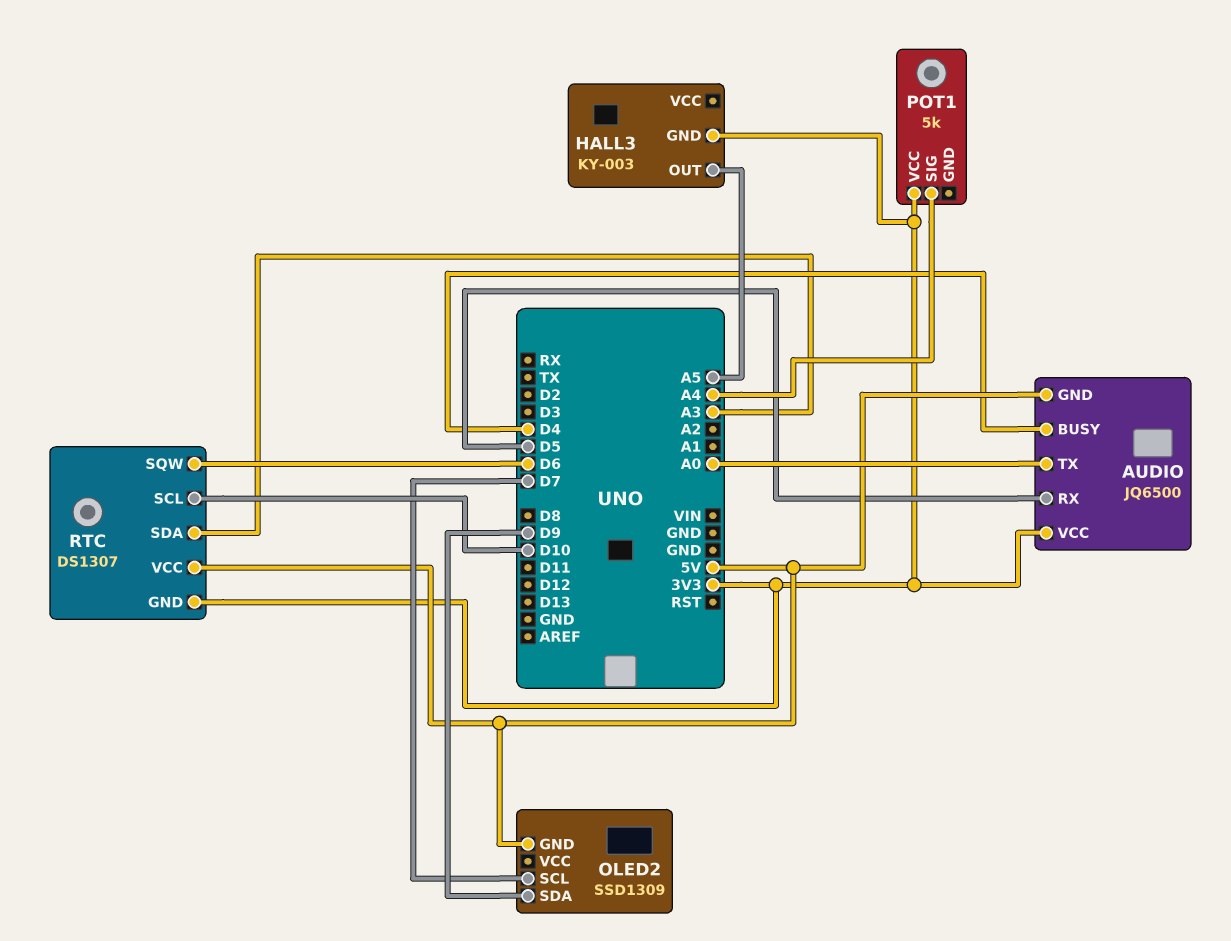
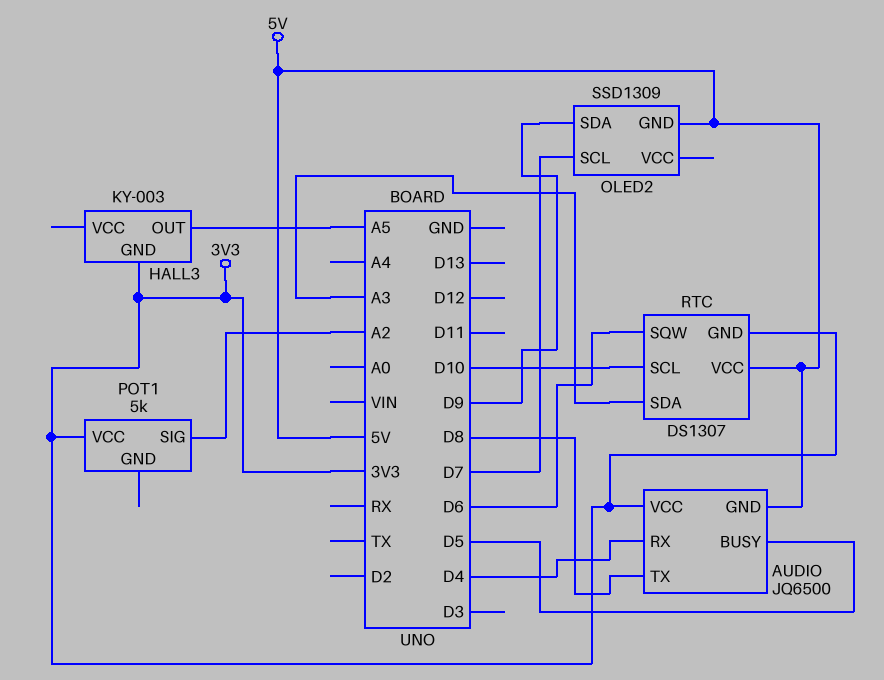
AUDIO pin BUSY: D4 -> D5
AUDIO pin RX: D5 -> D4
AUDIO pin TX: A0 -> D8
POT1 pin SIG: A4 -> A2

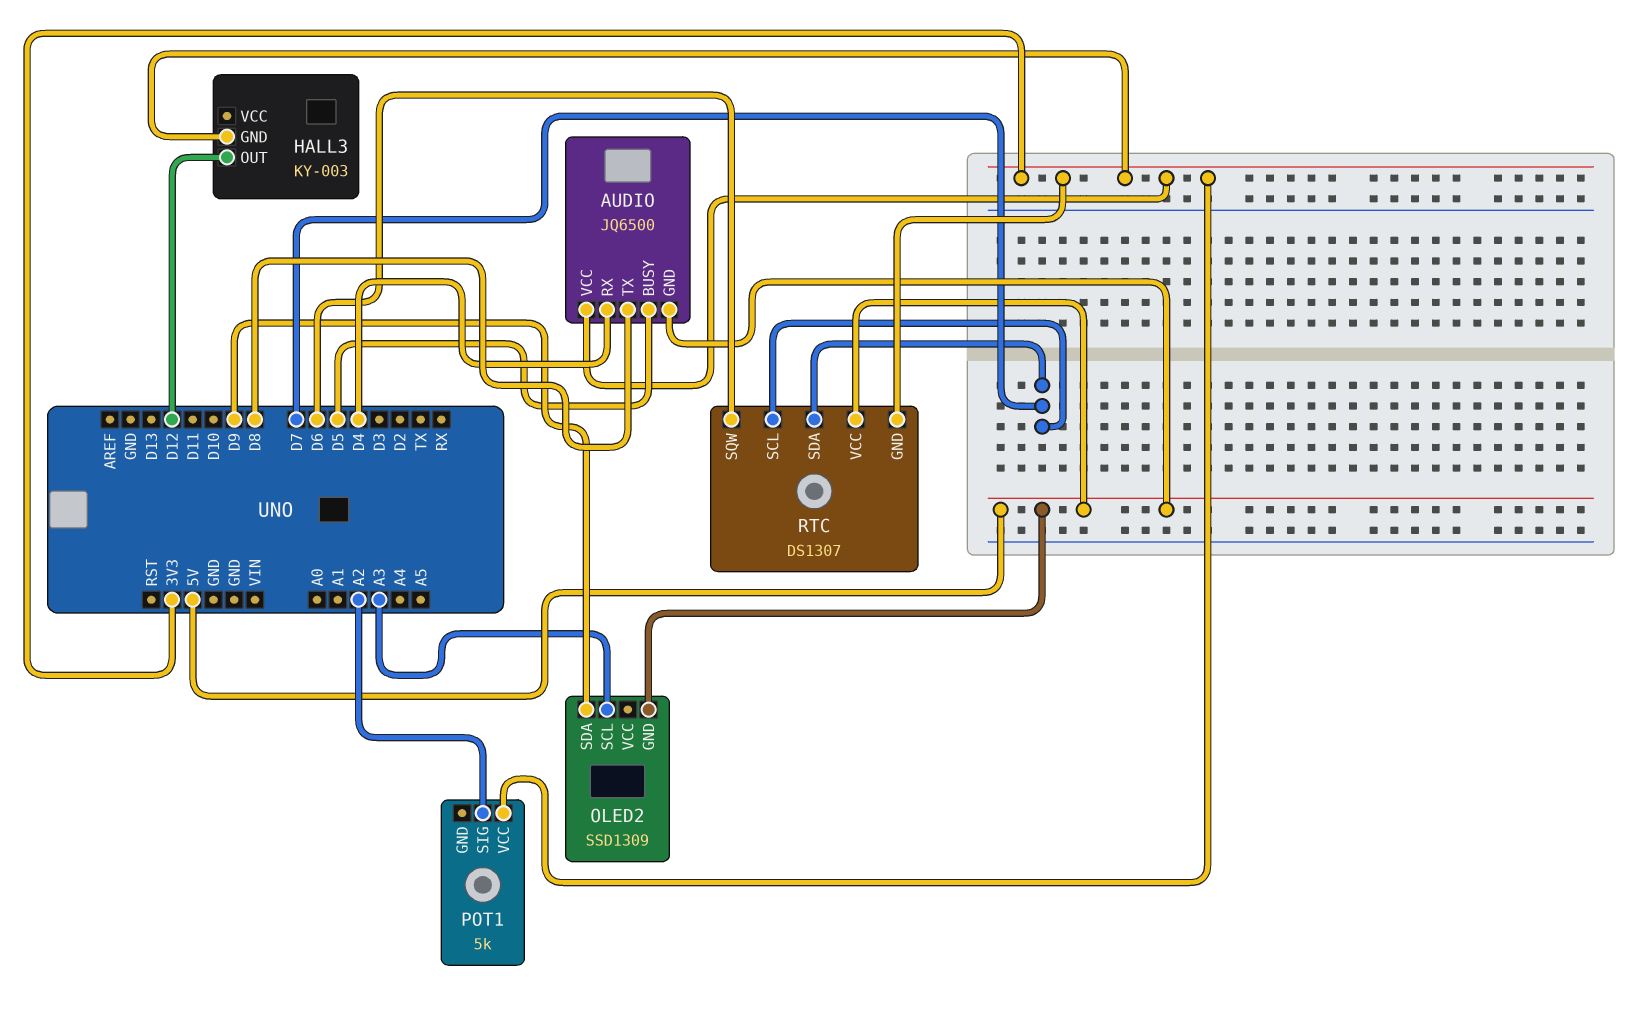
HALL3 pin OUT: A5 -> D12
OLED2 pin SCL: D7 -> A3
RTC pin SCL: D10 -> D7
RTC pin SDA: A3 -> D7

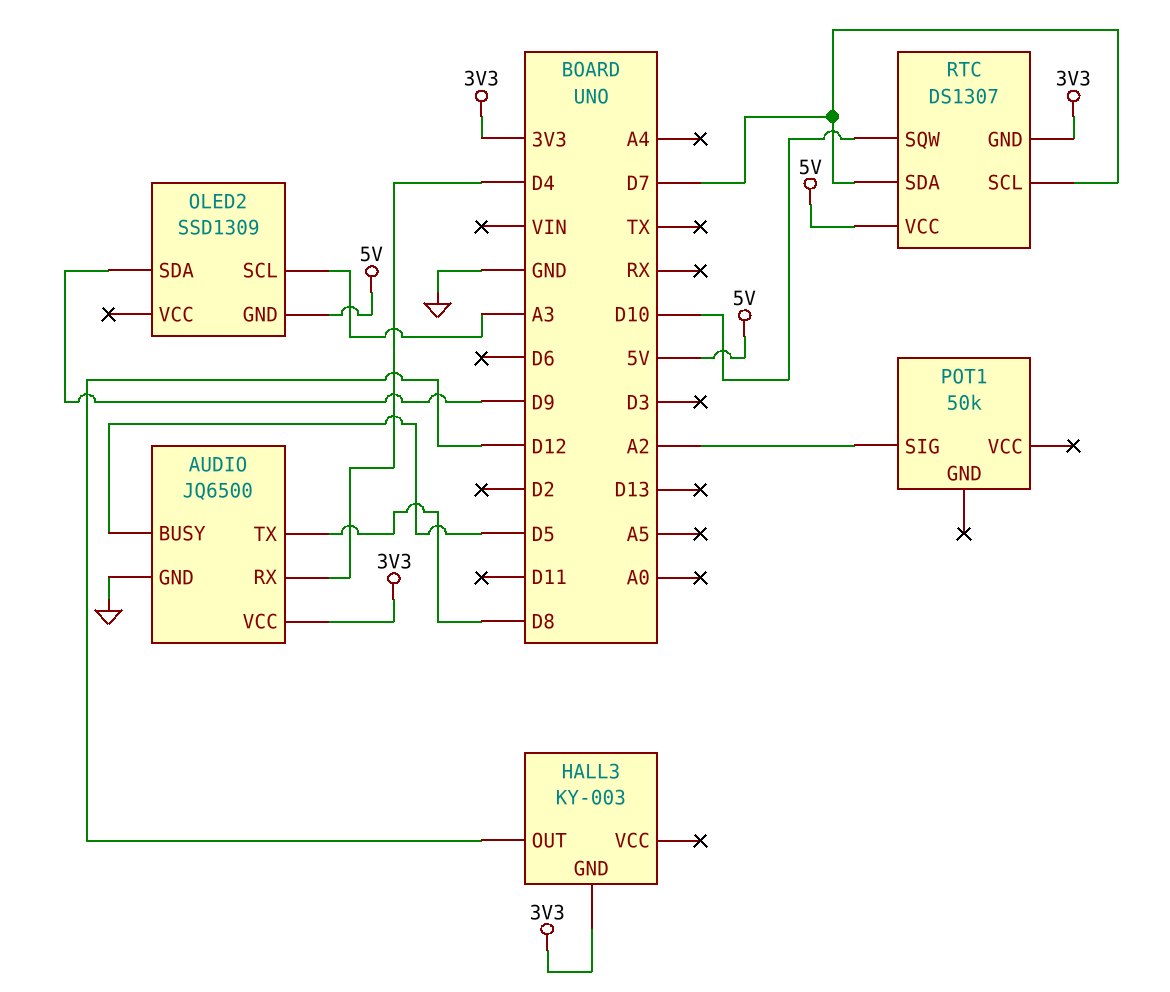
AUDIO pin GND: 5V -> GND
POT1: 5k -> 50k
POT1 pin VCC: 3V3 -> none
RTC pin SQW: D6 -> D10

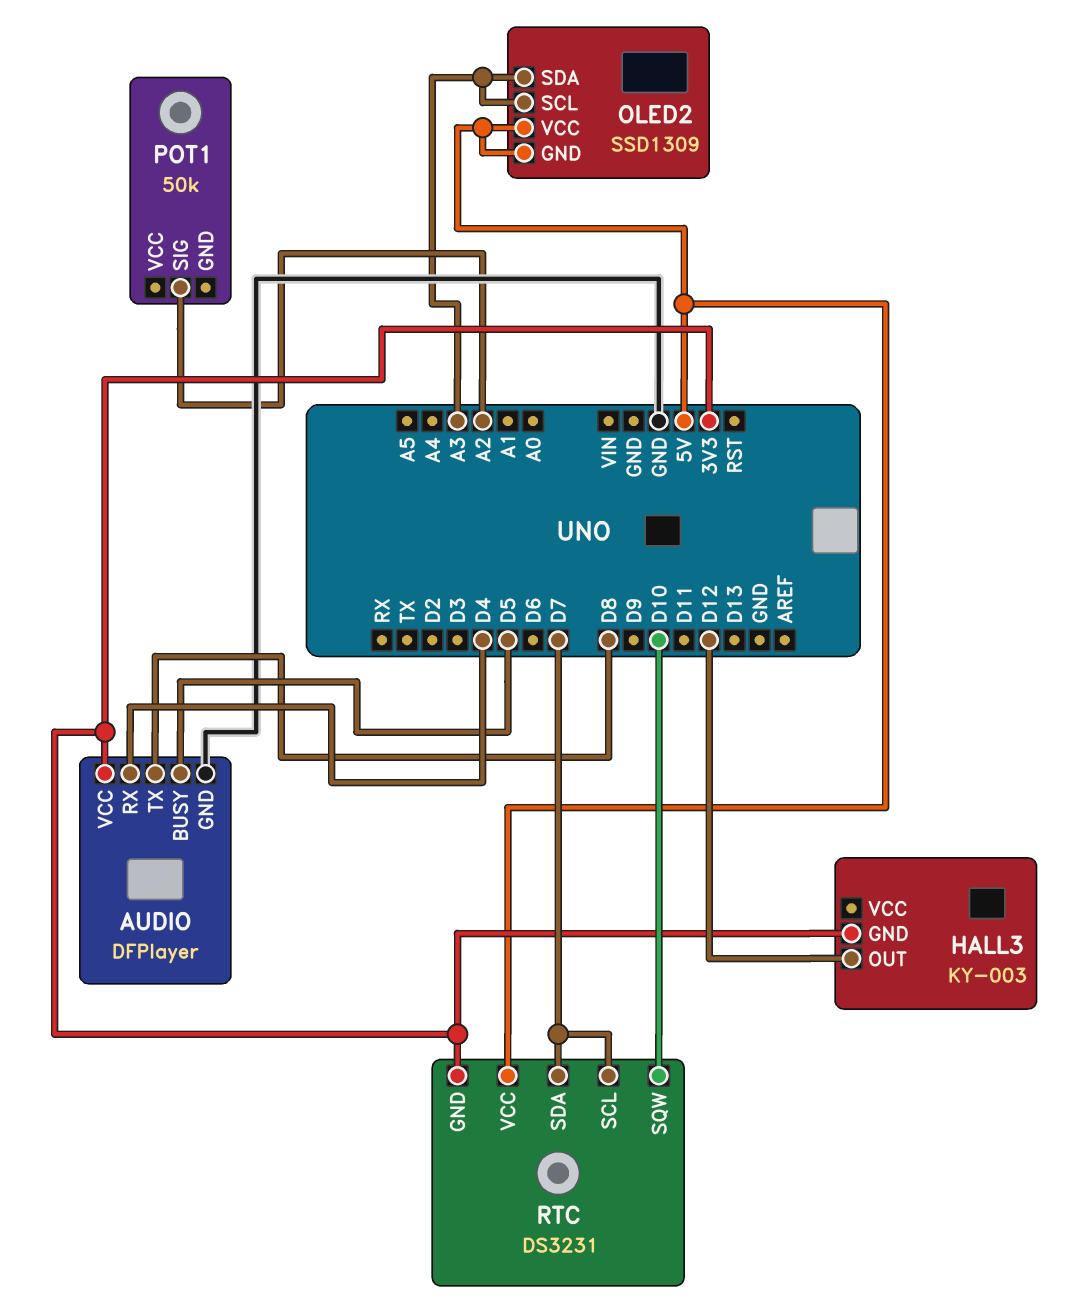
AUDIO: JQ6500 -> DFPlayer
OLED2 pin SDA: D9 -> A3
OLED2 pin VCC: none -> 5V
RTC: DS1307 -> DS3231

